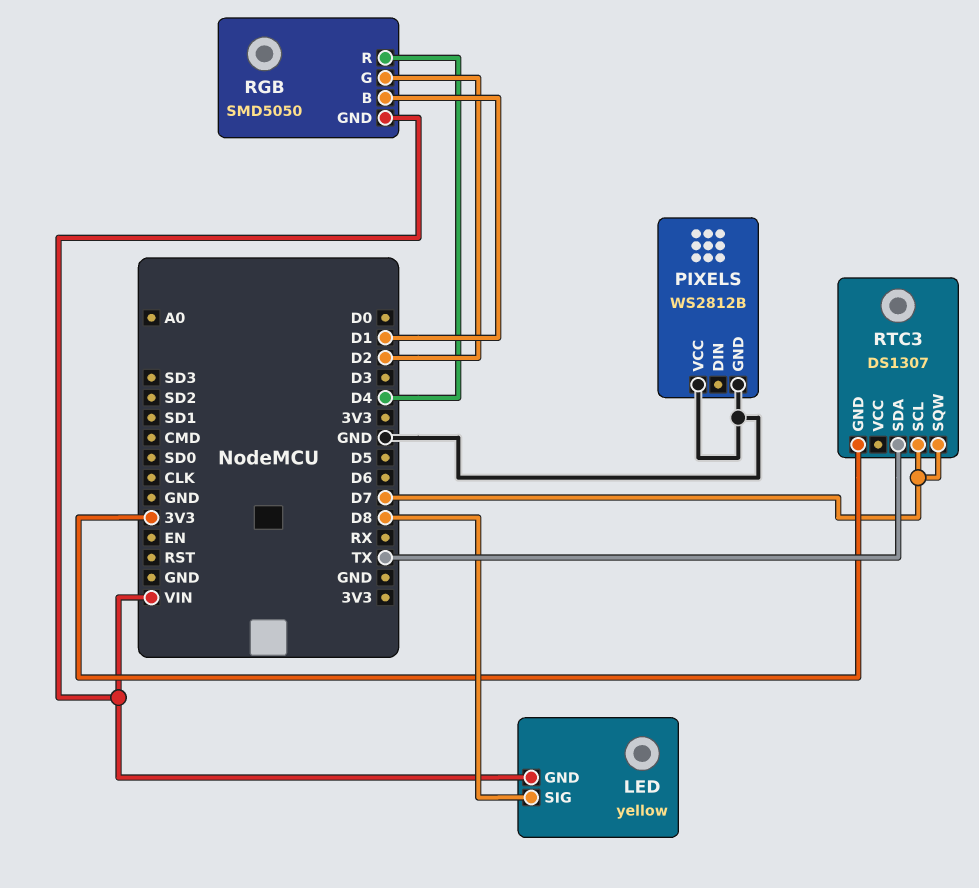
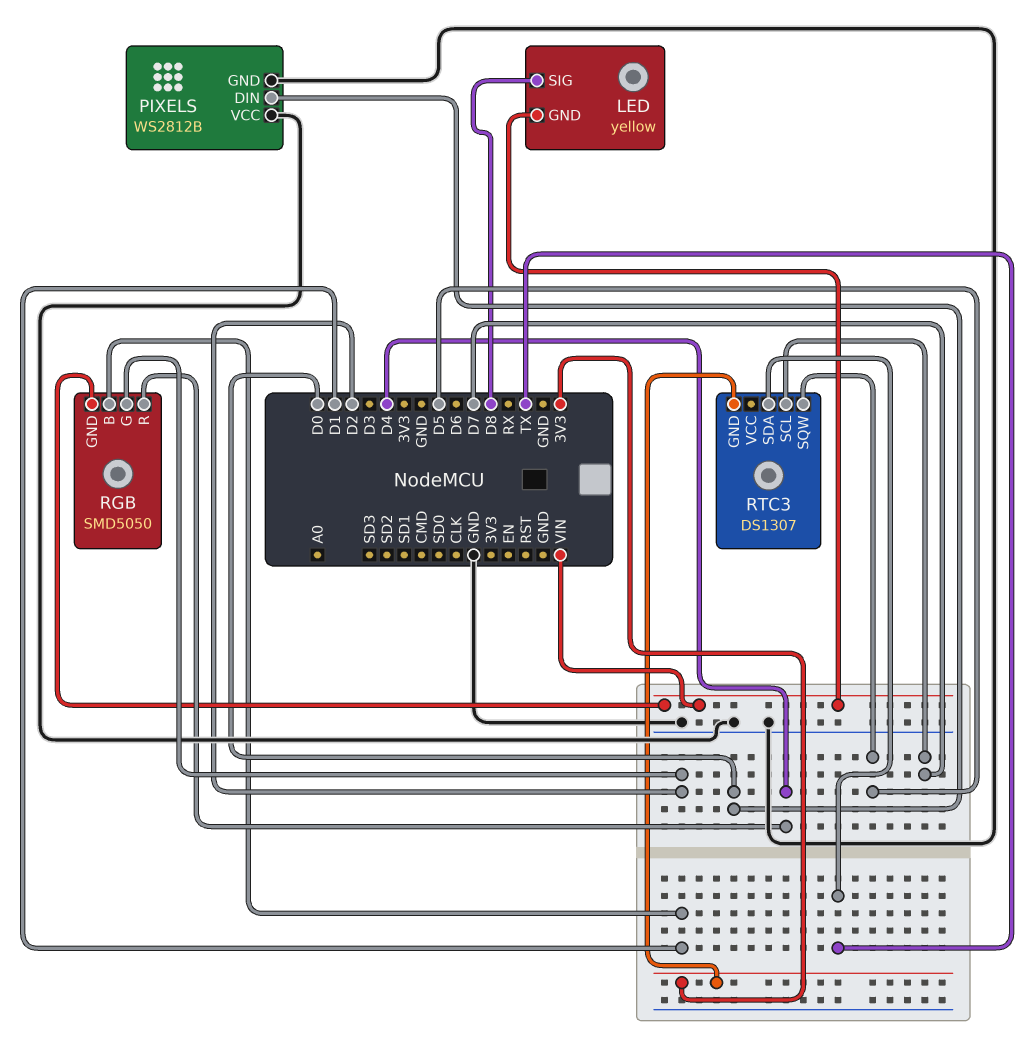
PIXELS pin DIN: none -> D0
RTC3 pin SQW: D7 -> D5

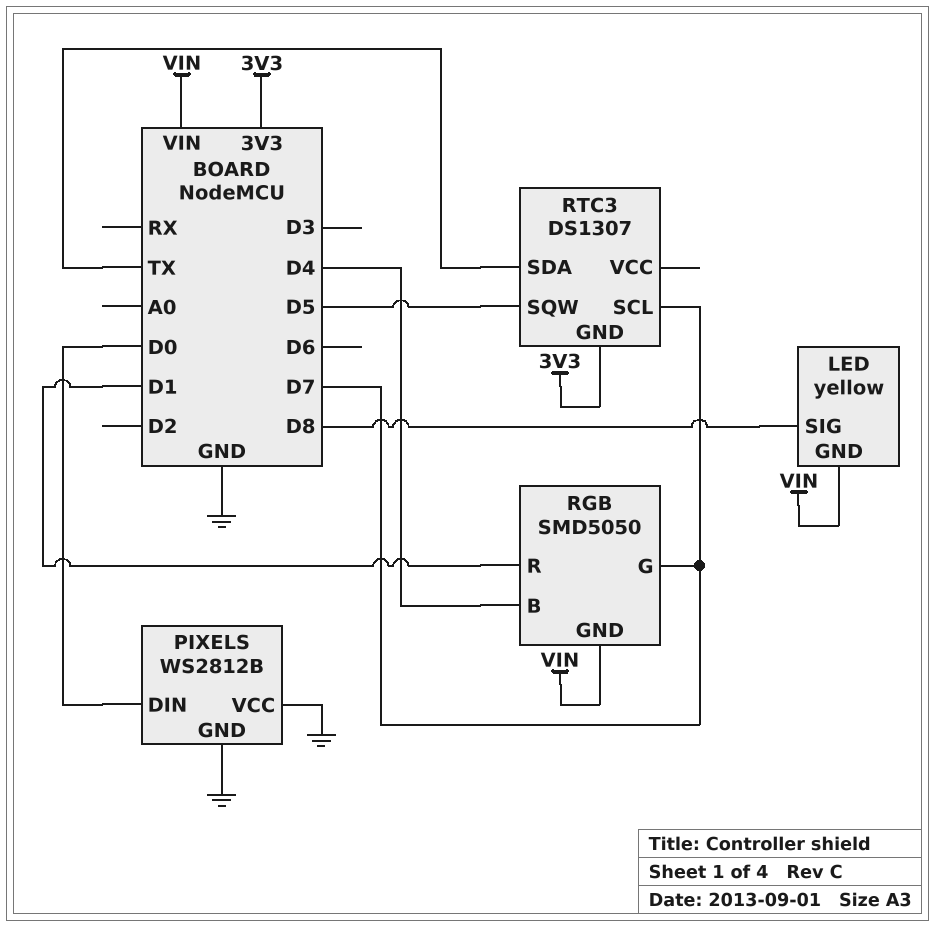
RGB pin B: D1 -> D4
RGB pin G: D2 -> D7
RGB pin R: D4 -> D1

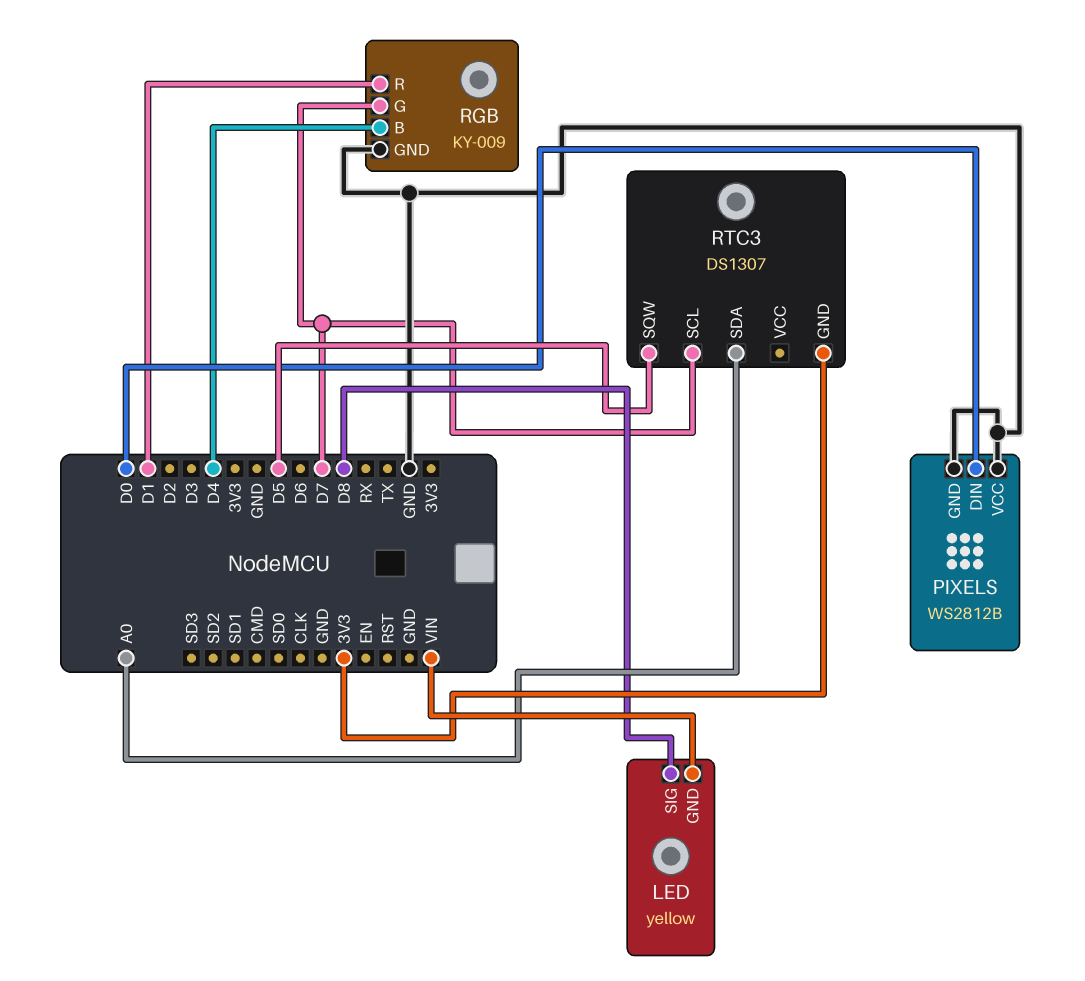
RGB: SMD5050 -> KY-009
RGB pin GND: VIN -> GND
RTC3 pin SDA: TX -> A0

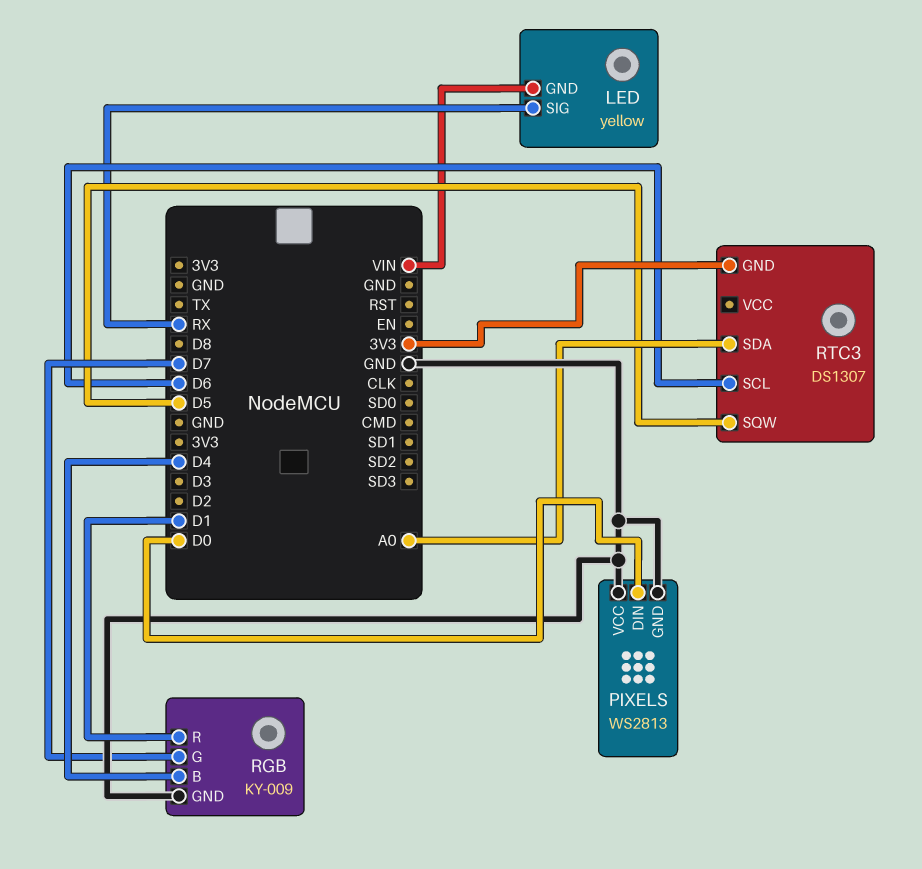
LED pin SIG: D8 -> RX
PIXELS: WS2812B -> WS2813
RTC3 pin SCL: D7 -> D6

